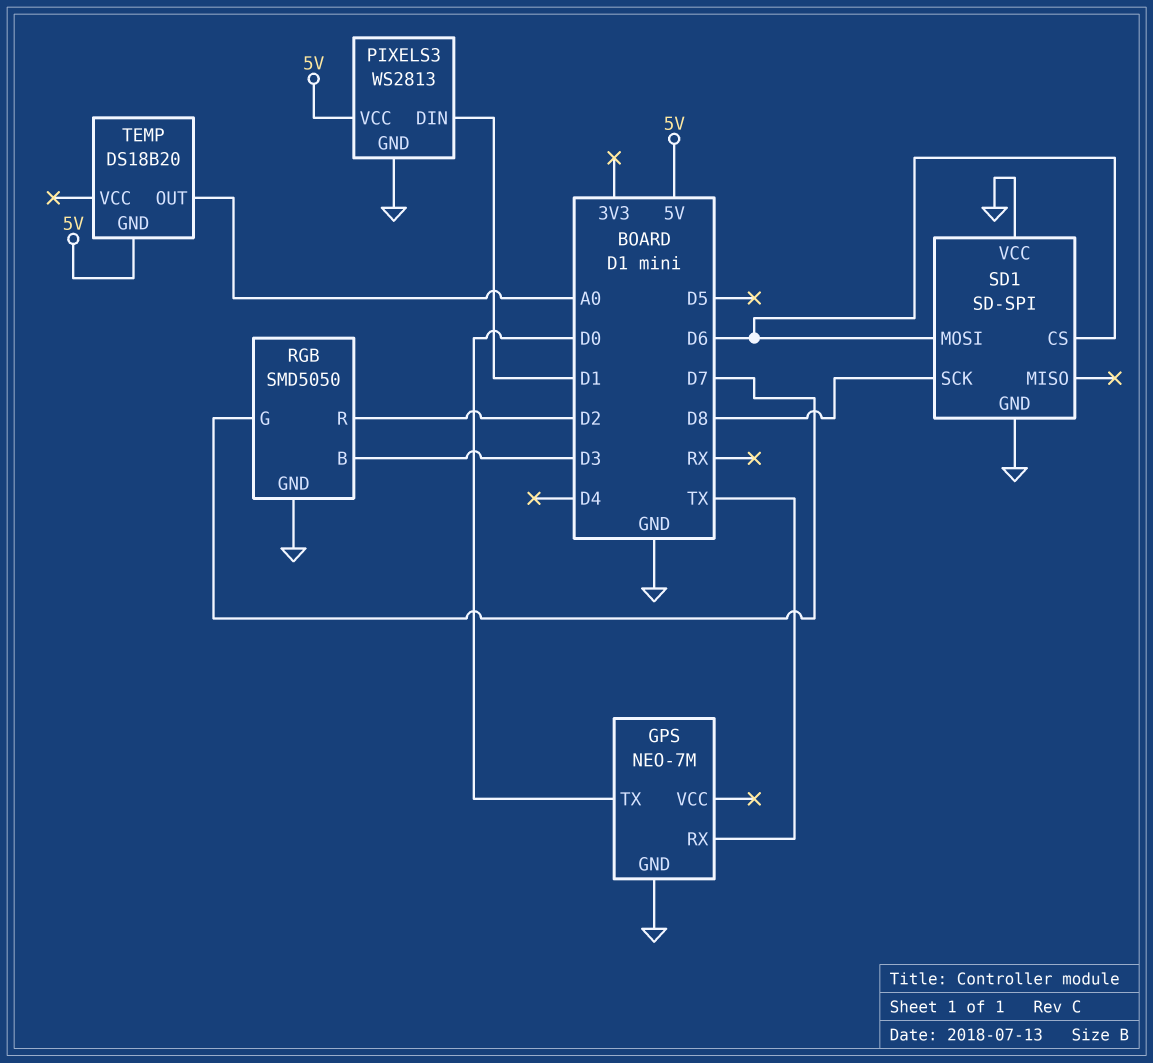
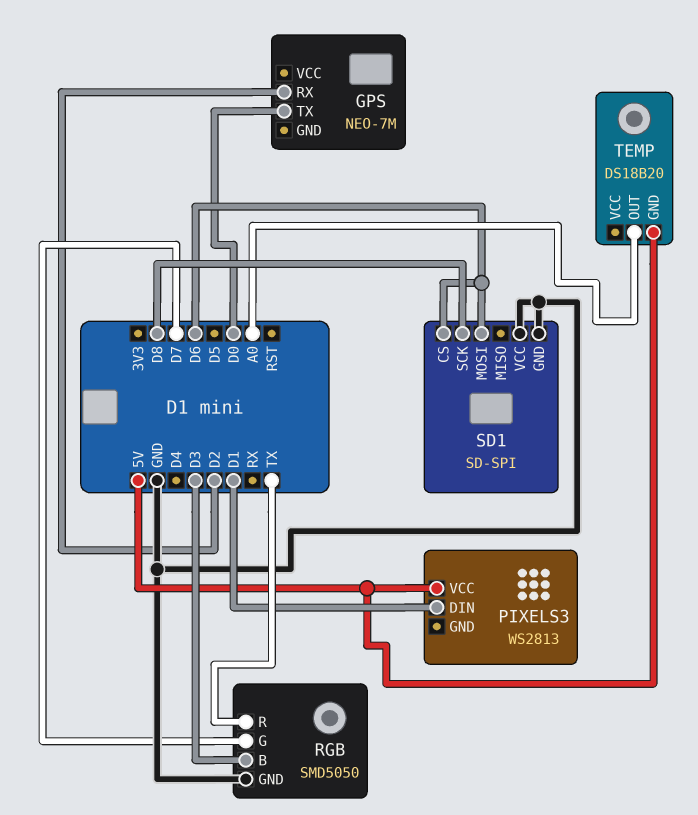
GPS pin GND: GND -> none
GPS pin RX: TX -> D2
PIXELS3 pin GND: GND -> none
RGB pin R: D2 -> TX

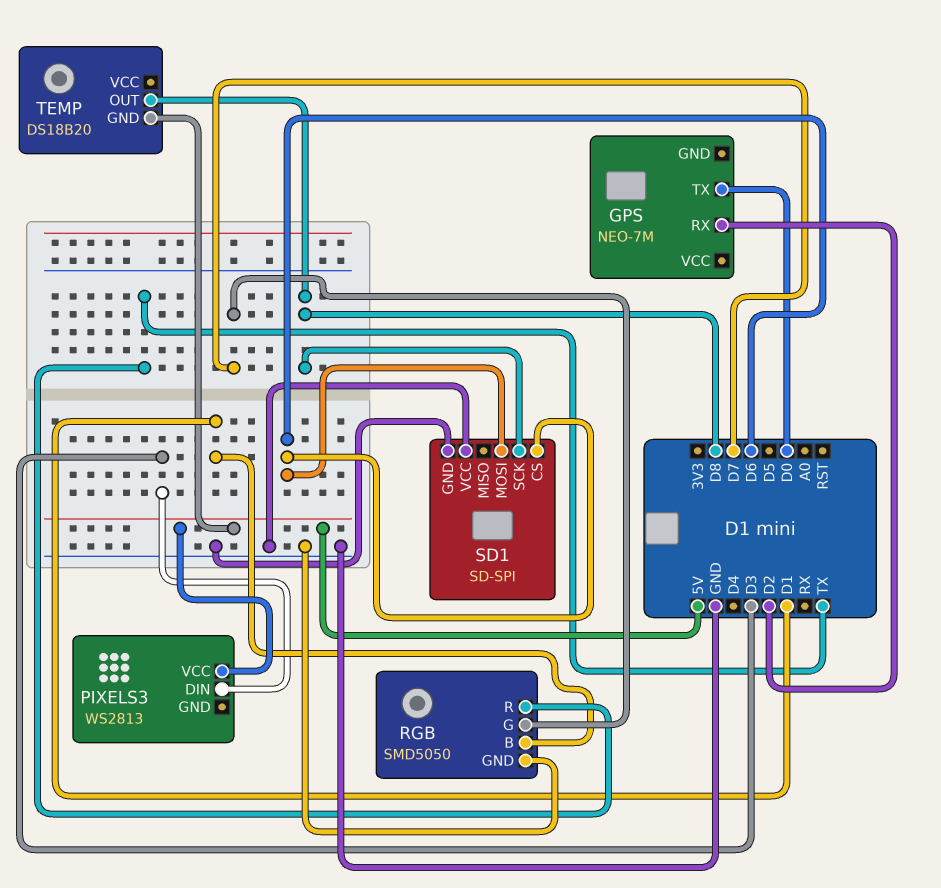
PIXELS3 pin DIN: D1 -> D3
RGB pin B: D3 -> D1
TEMP pin OUT: A0 -> D8

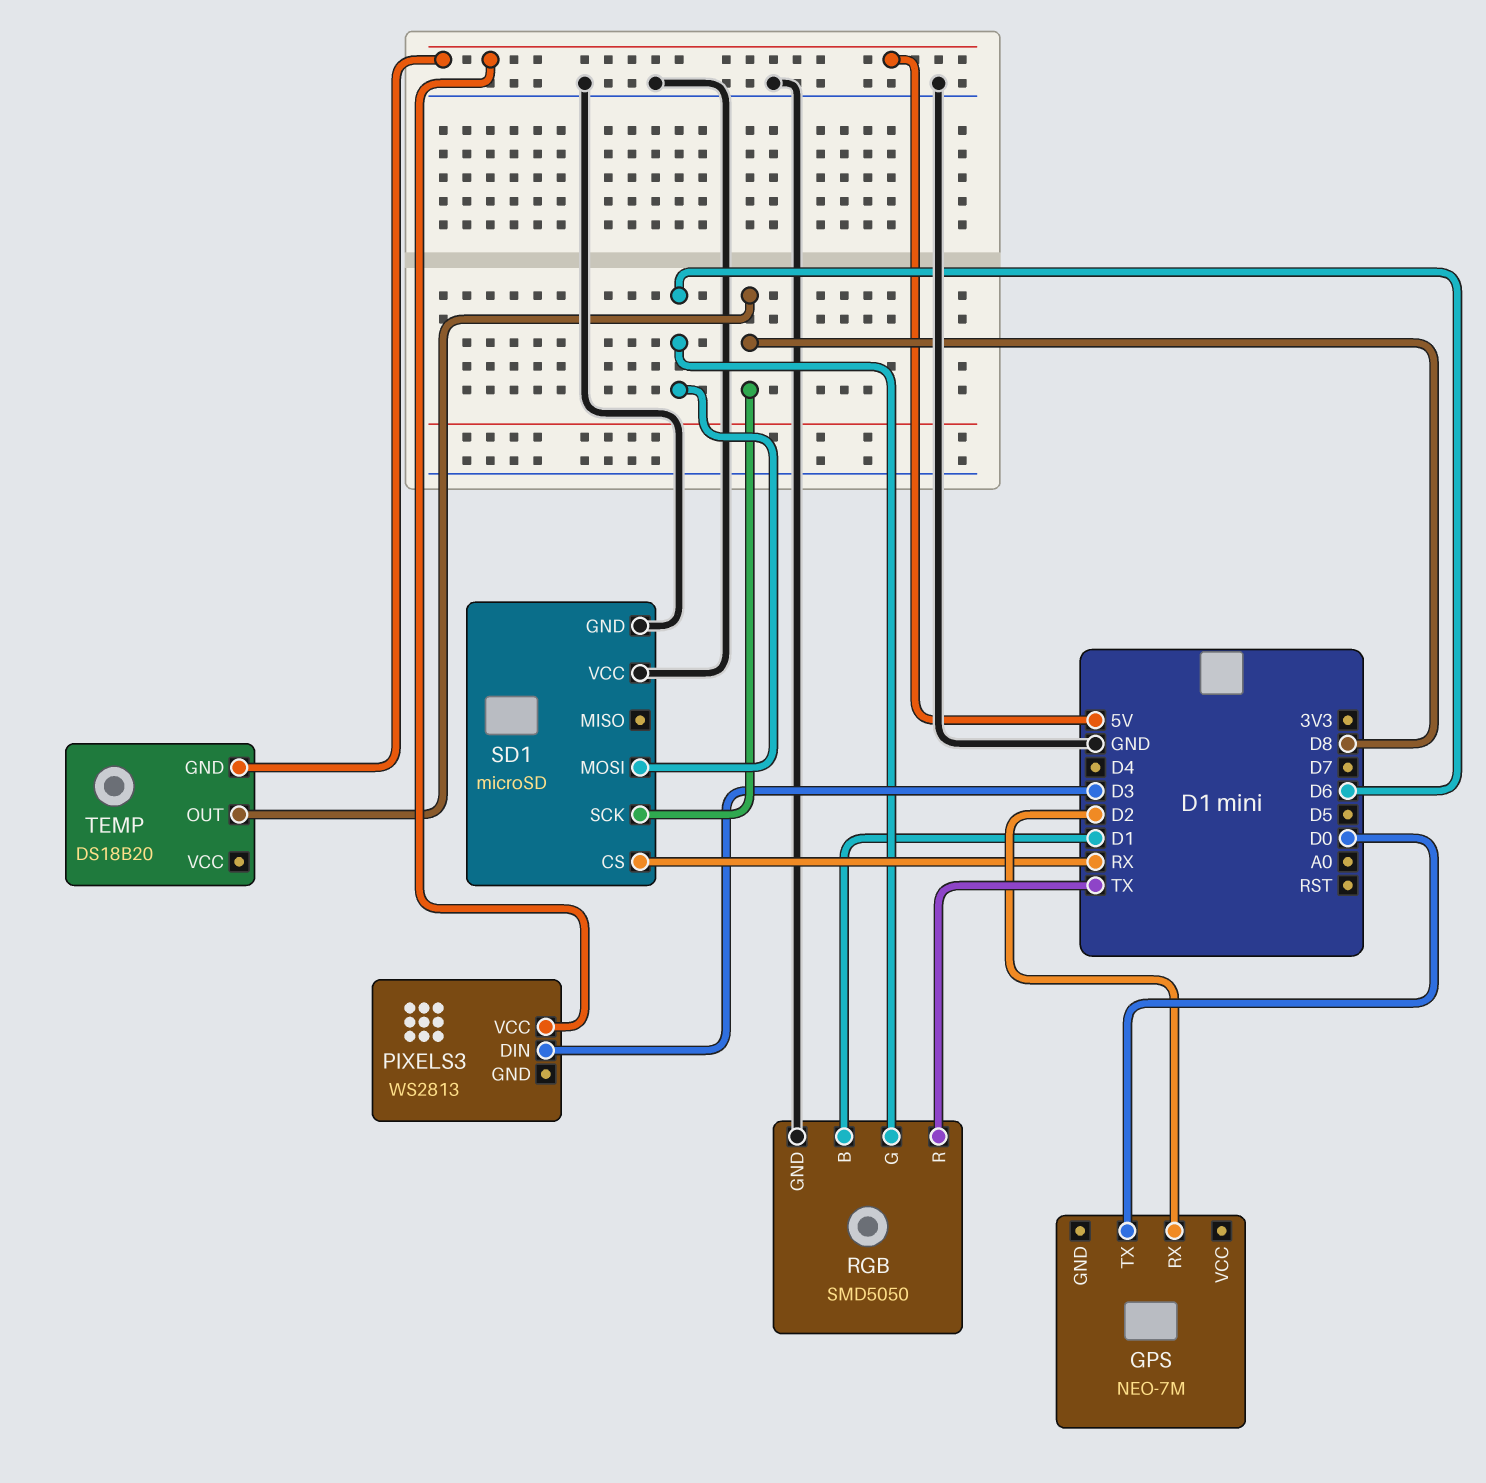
RGB pin G: D7 -> D6
SD1: SD-SPI -> microSD
SD1 pin CS: D6 -> RX

